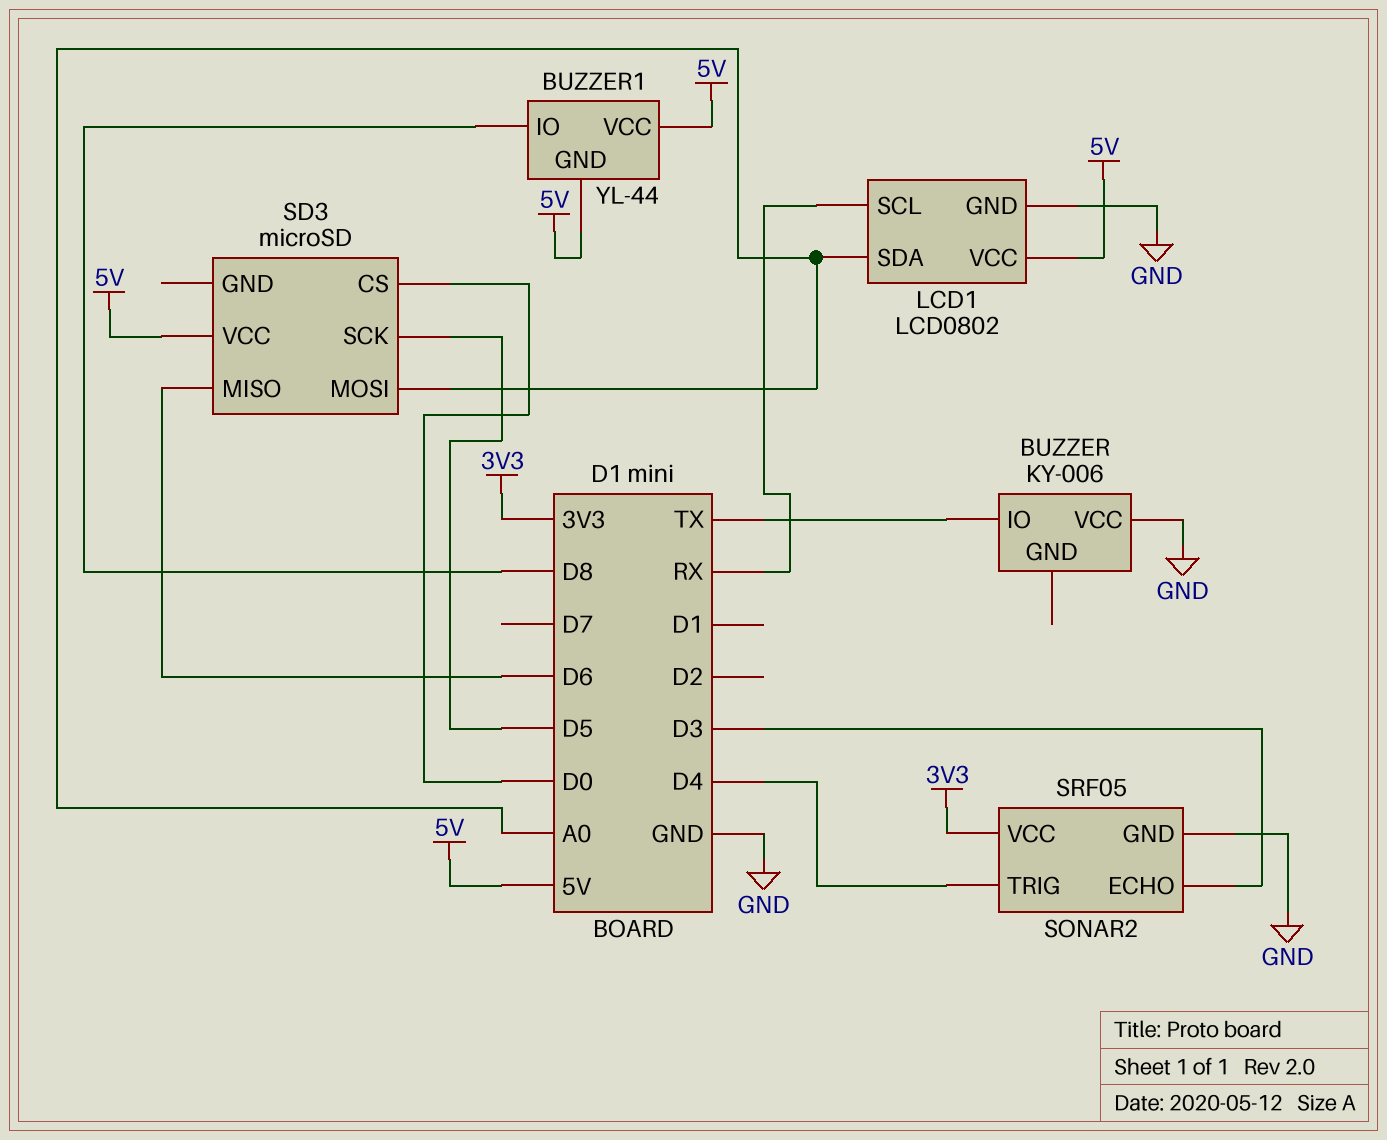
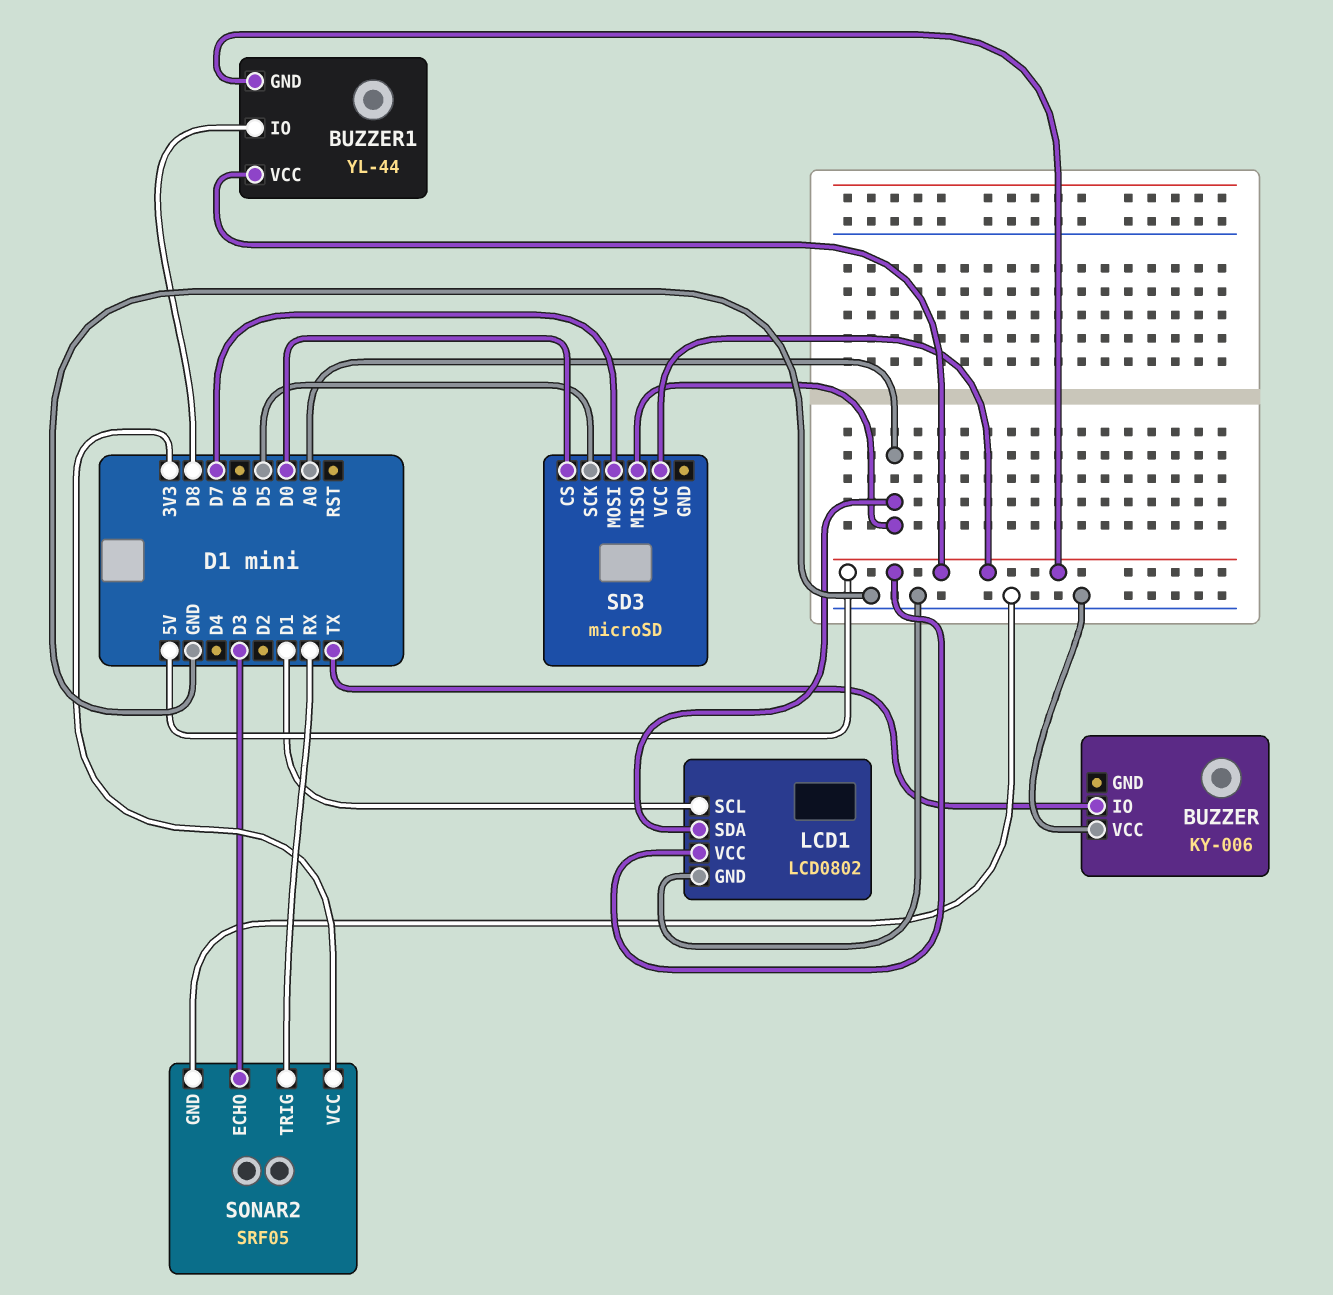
LCD1 pin SCL: RX -> D1
SD3 pin MISO: D6 -> A0
SD3 pin MOSI: A0 -> D7
SONAR2 pin TRIG: D4 -> RX

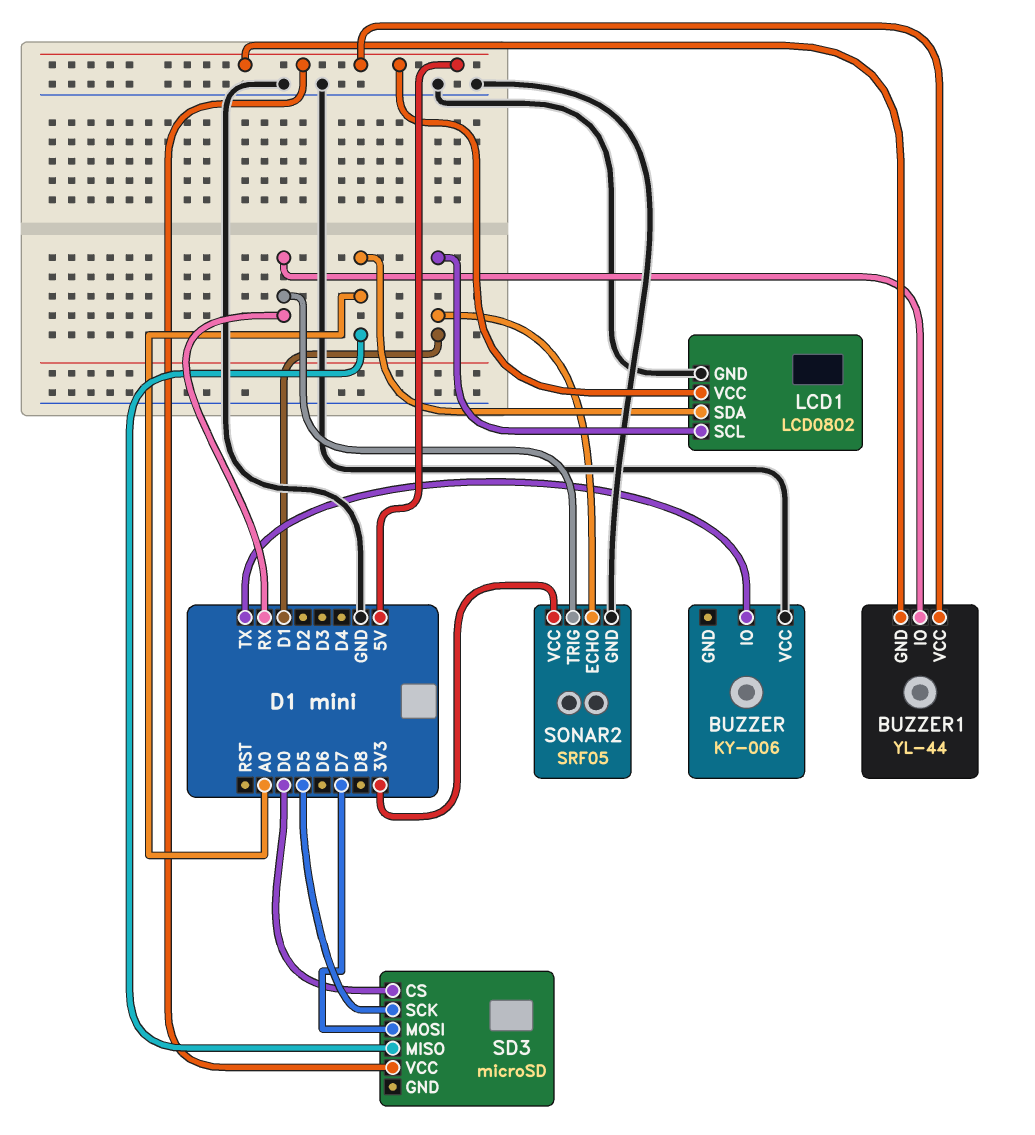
BUZZER1 pin IO: D8 -> RX
SONAR2 pin ECHO: D3 -> D1

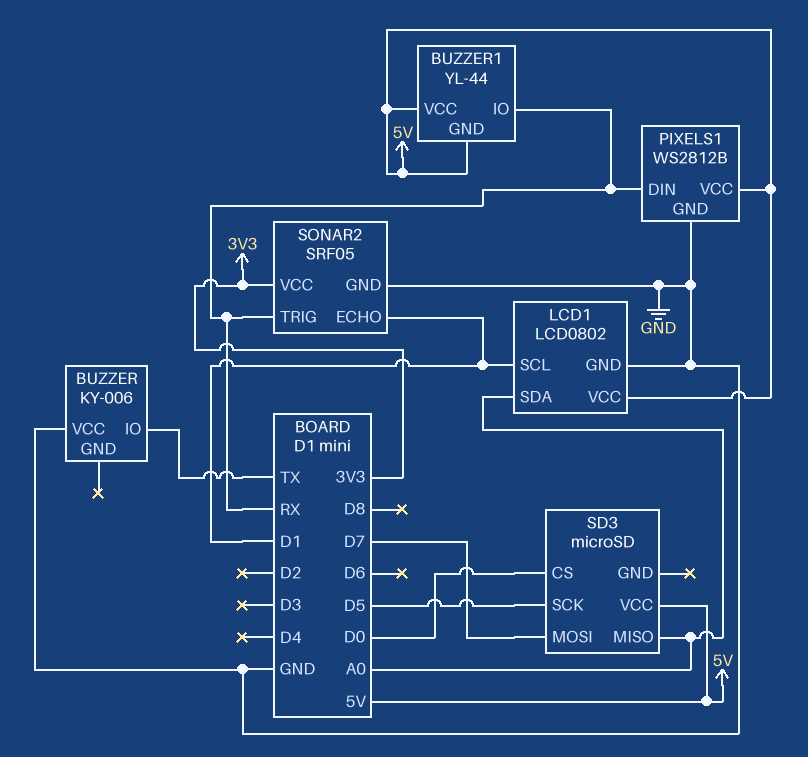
PIXELS1: none -> WS2812B
PIXELS1 pin DIN: none -> RX
PIXELS1 pin GND: none -> GND
PIXELS1 pin VCC: none -> 5V

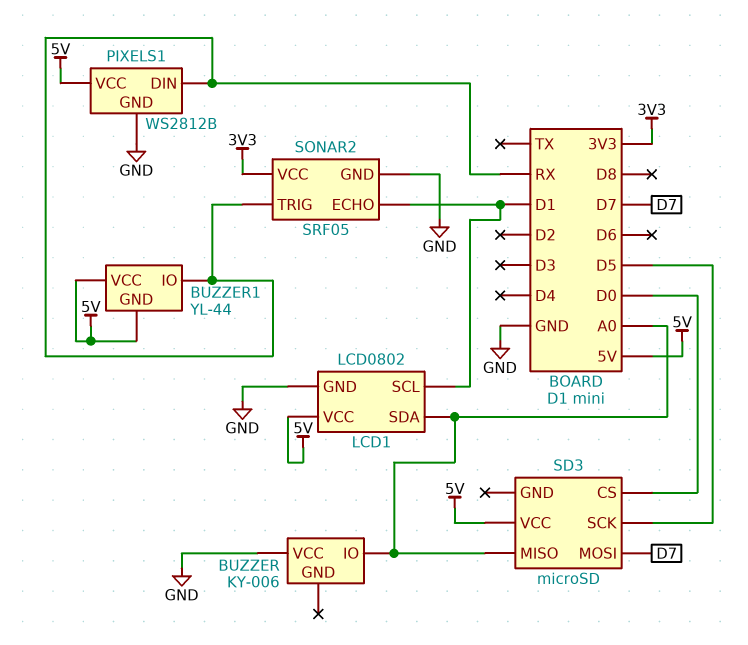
BUZZER pin IO: TX -> A0

